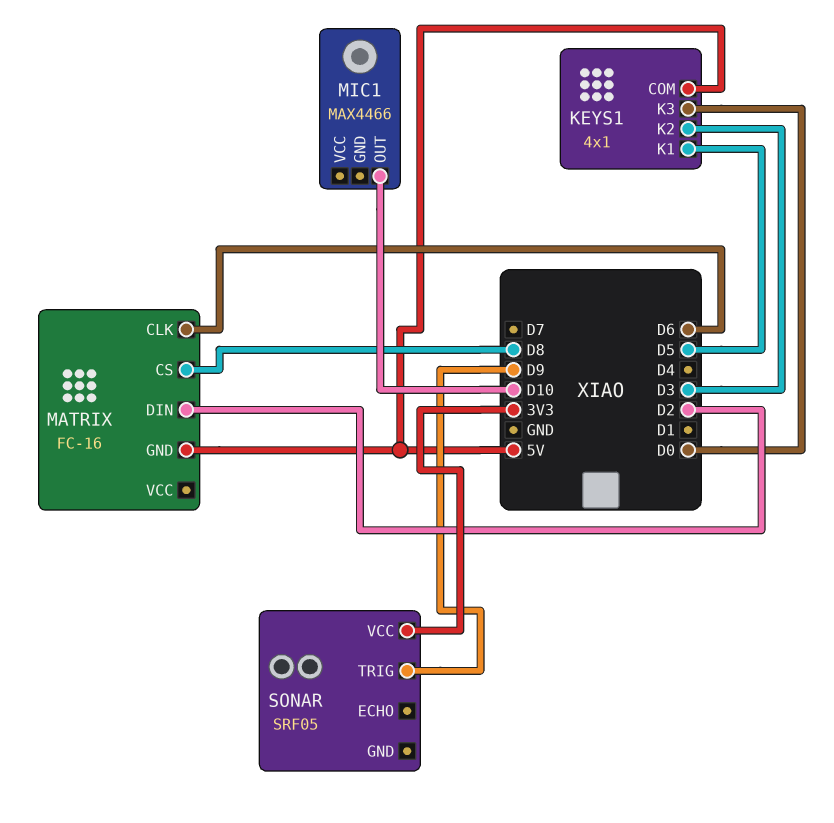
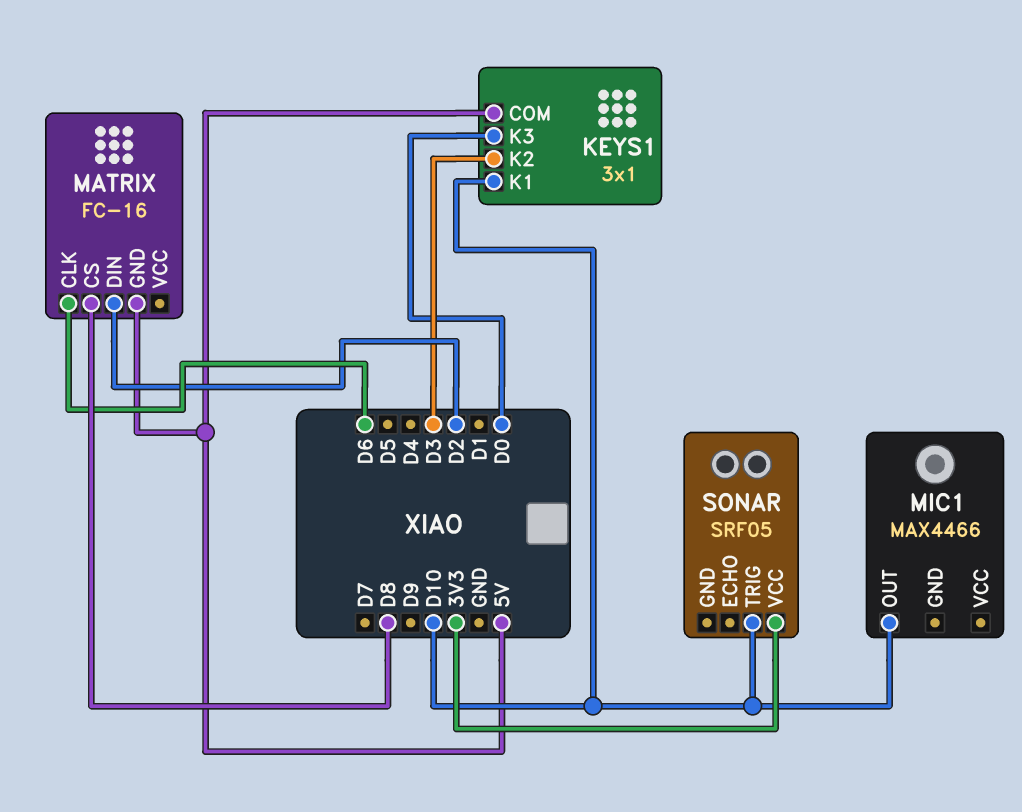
KEYS1: 4x1 -> 3x1
KEYS1 pin K1: D5 -> D10
SONAR pin TRIG: D9 -> D10

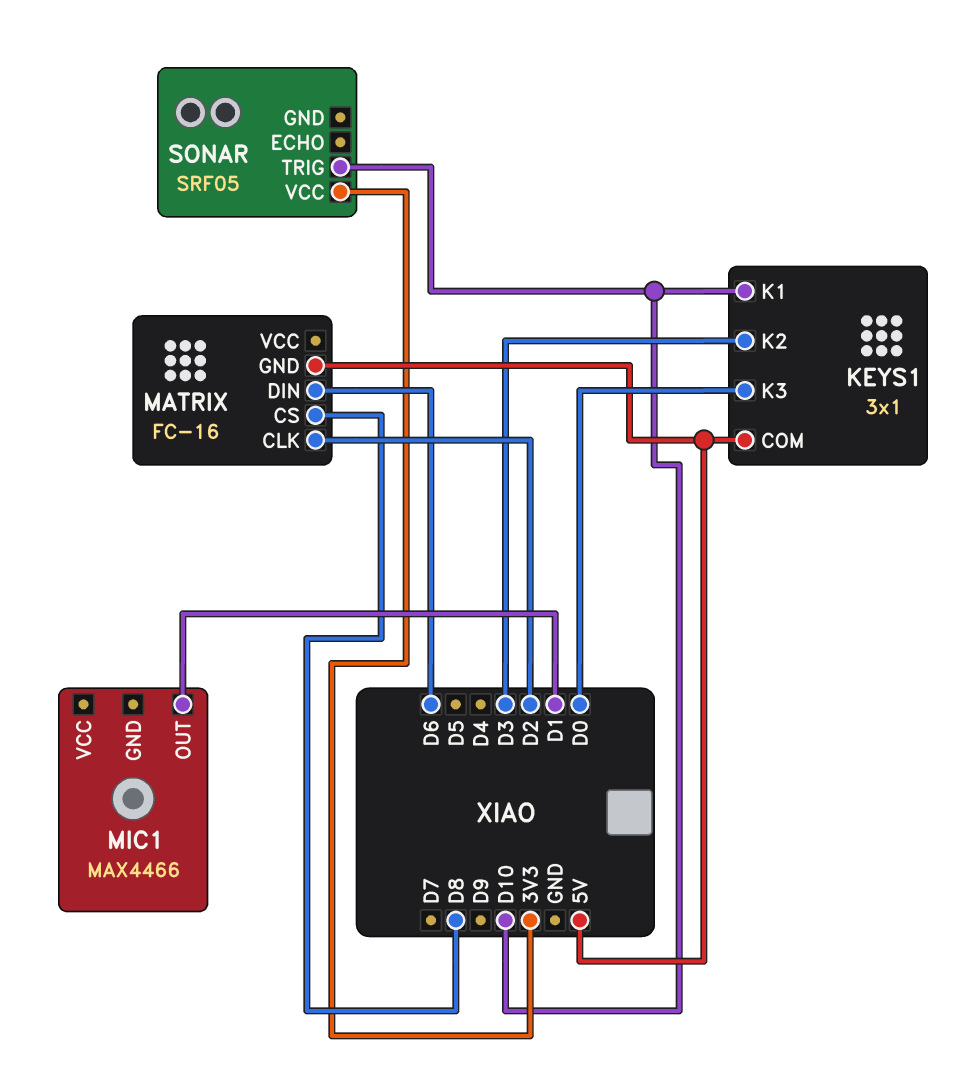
MATRIX pin CLK: D6 -> D2
MATRIX pin DIN: D2 -> D6
MIC1 pin OUT: D10 -> D1

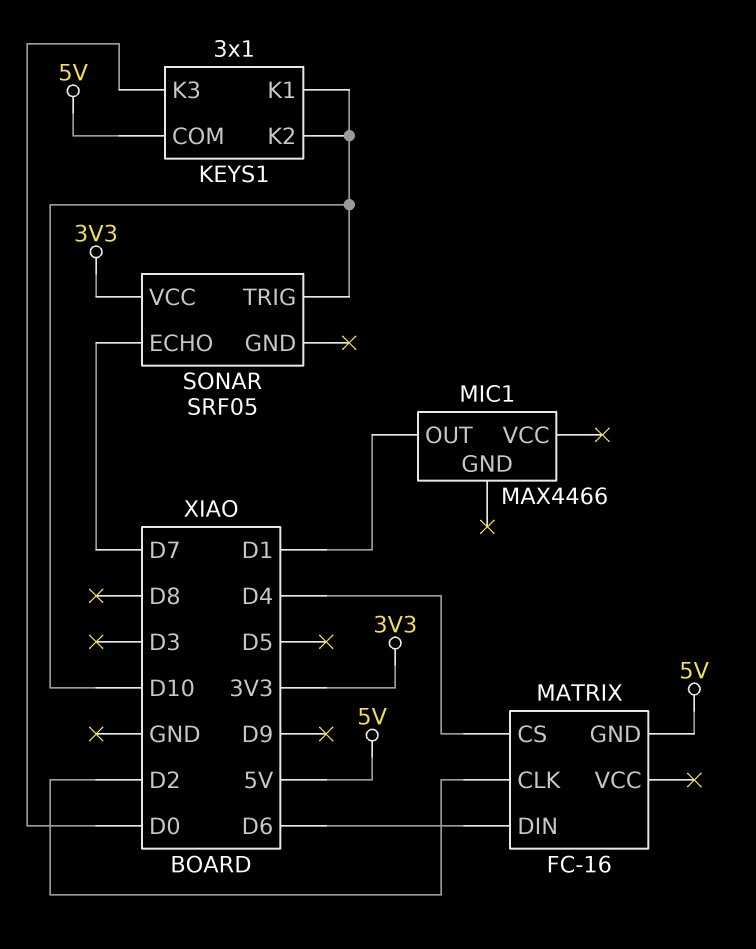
KEYS1 pin K2: D3 -> D10
MATRIX pin CS: D8 -> D4
SONAR pin ECHO: none -> D7

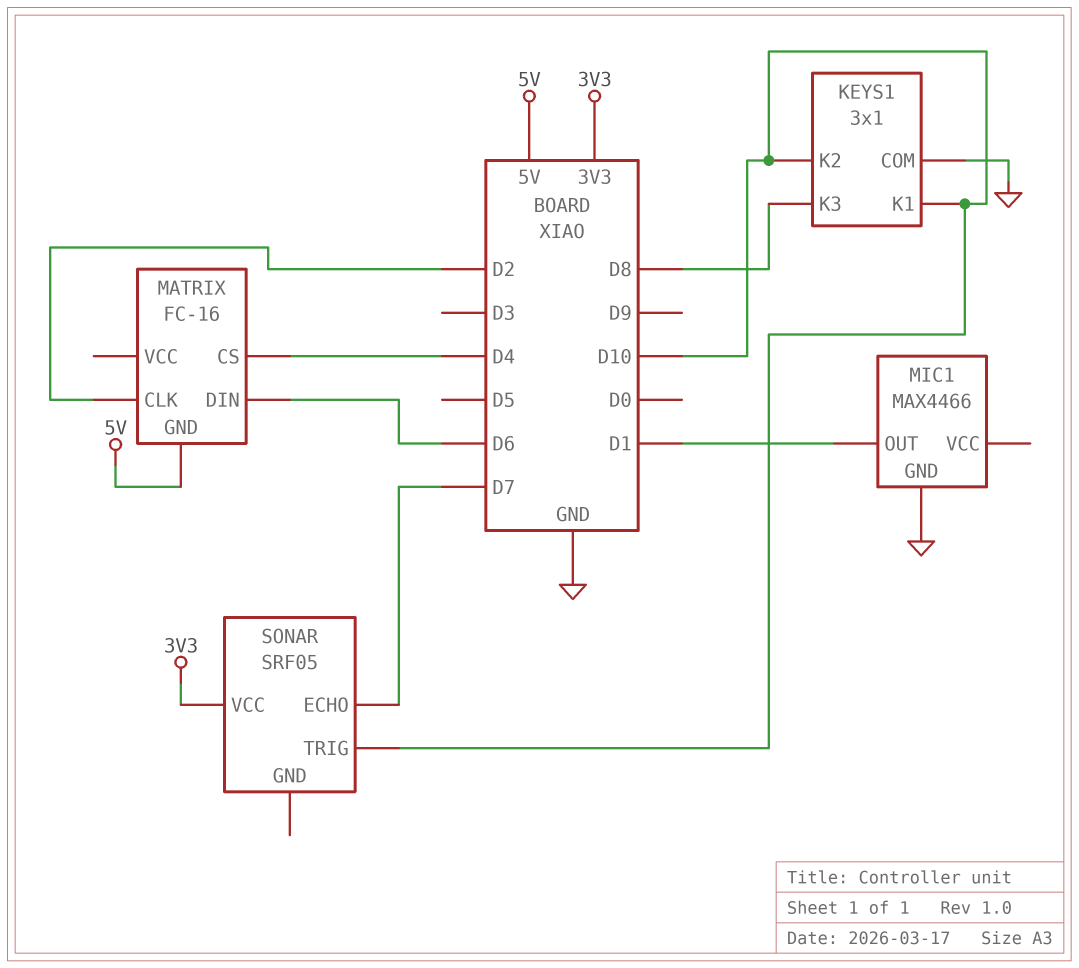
KEYS1 pin COM: 5V -> GND
KEYS1 pin K3: D0 -> D8
MIC1 pin GND: none -> GND

